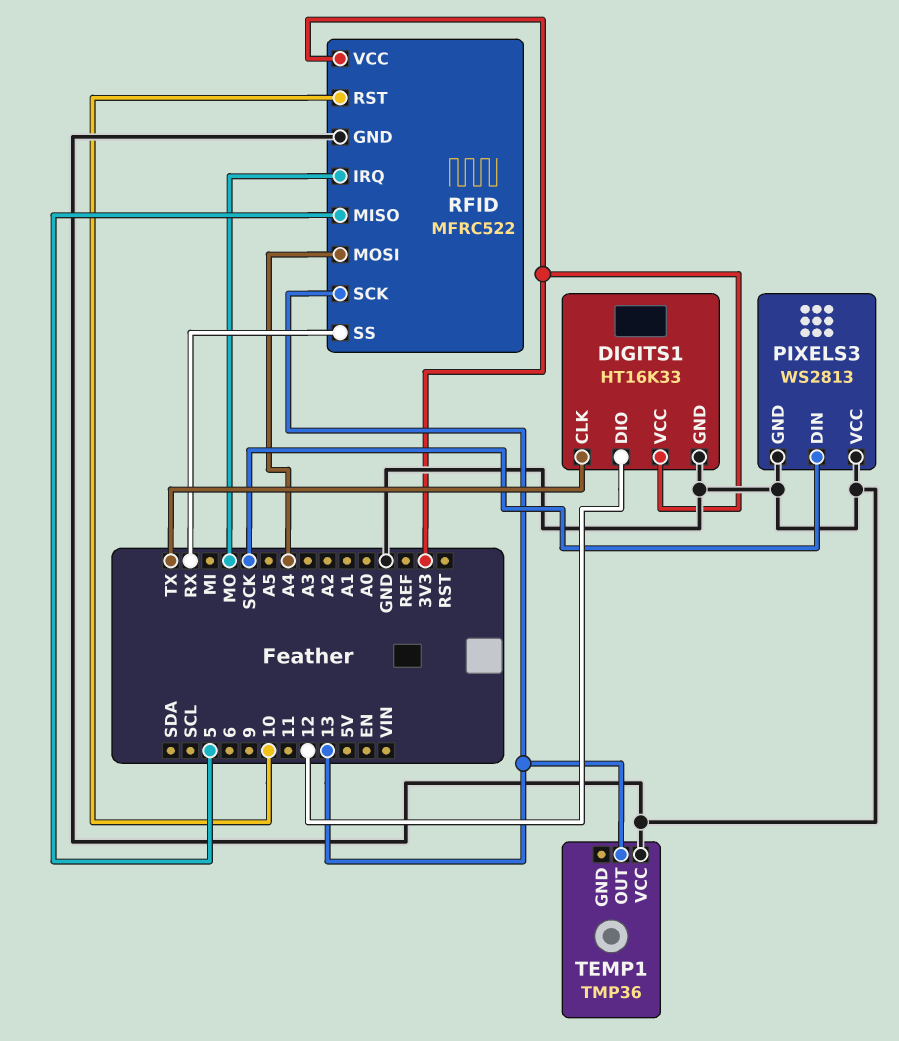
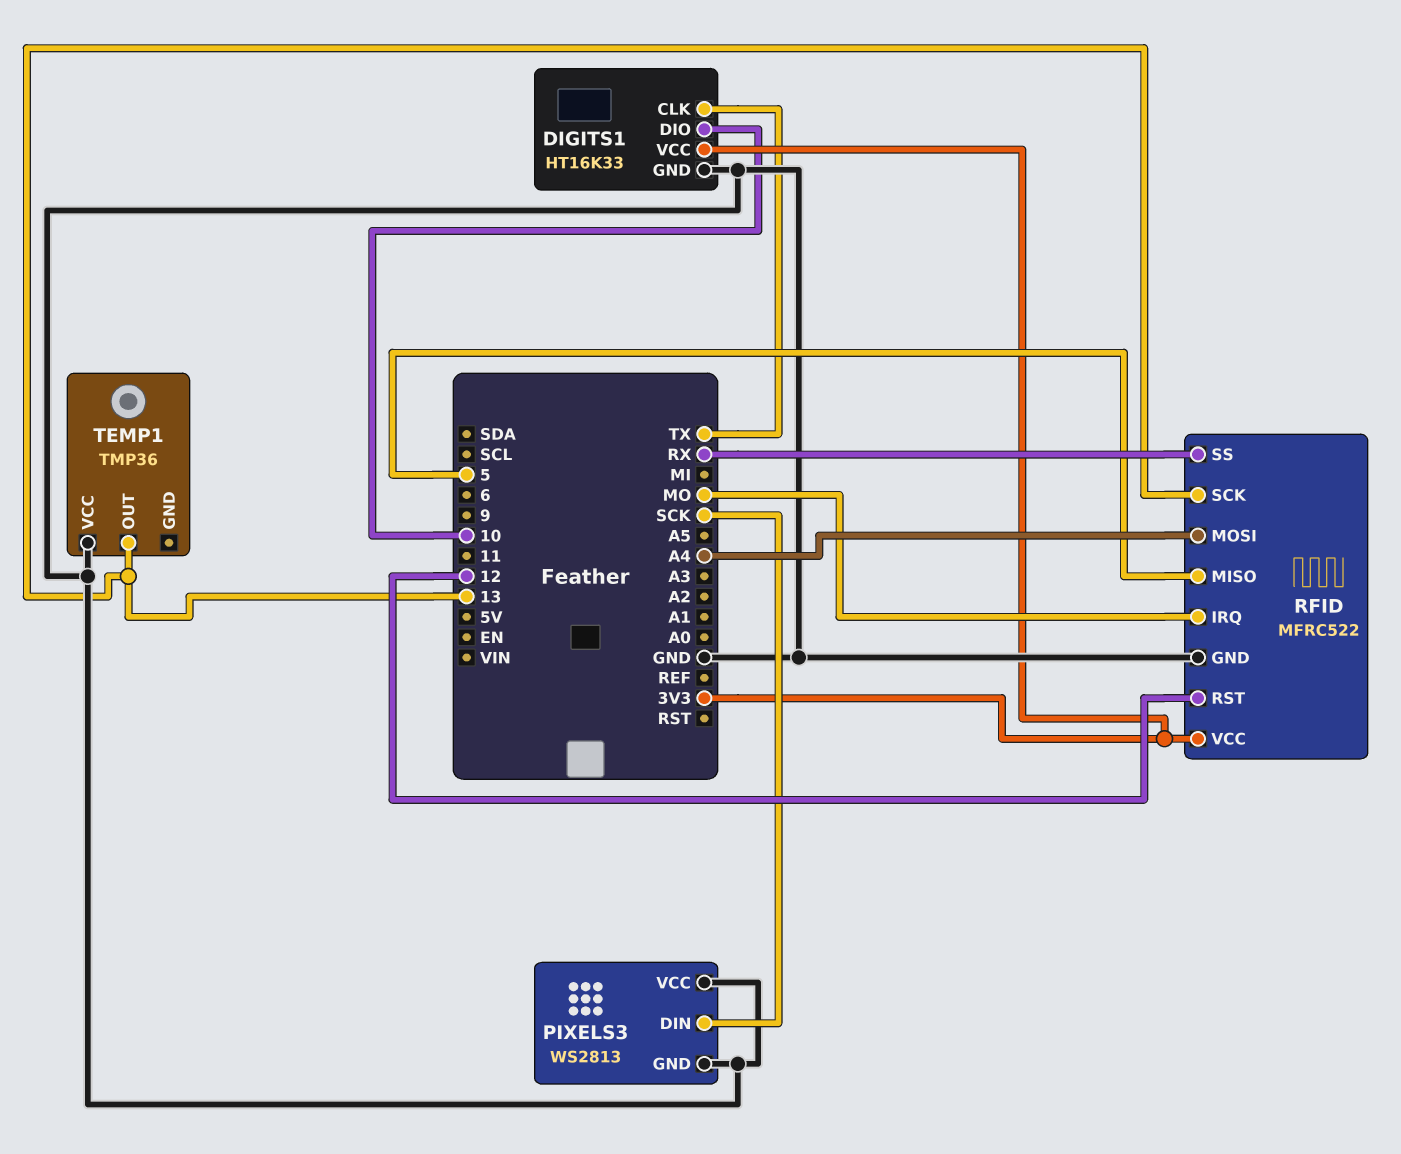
DIGITS1 pin DIO: 12 -> 10
RFID pin RST: 10 -> 12

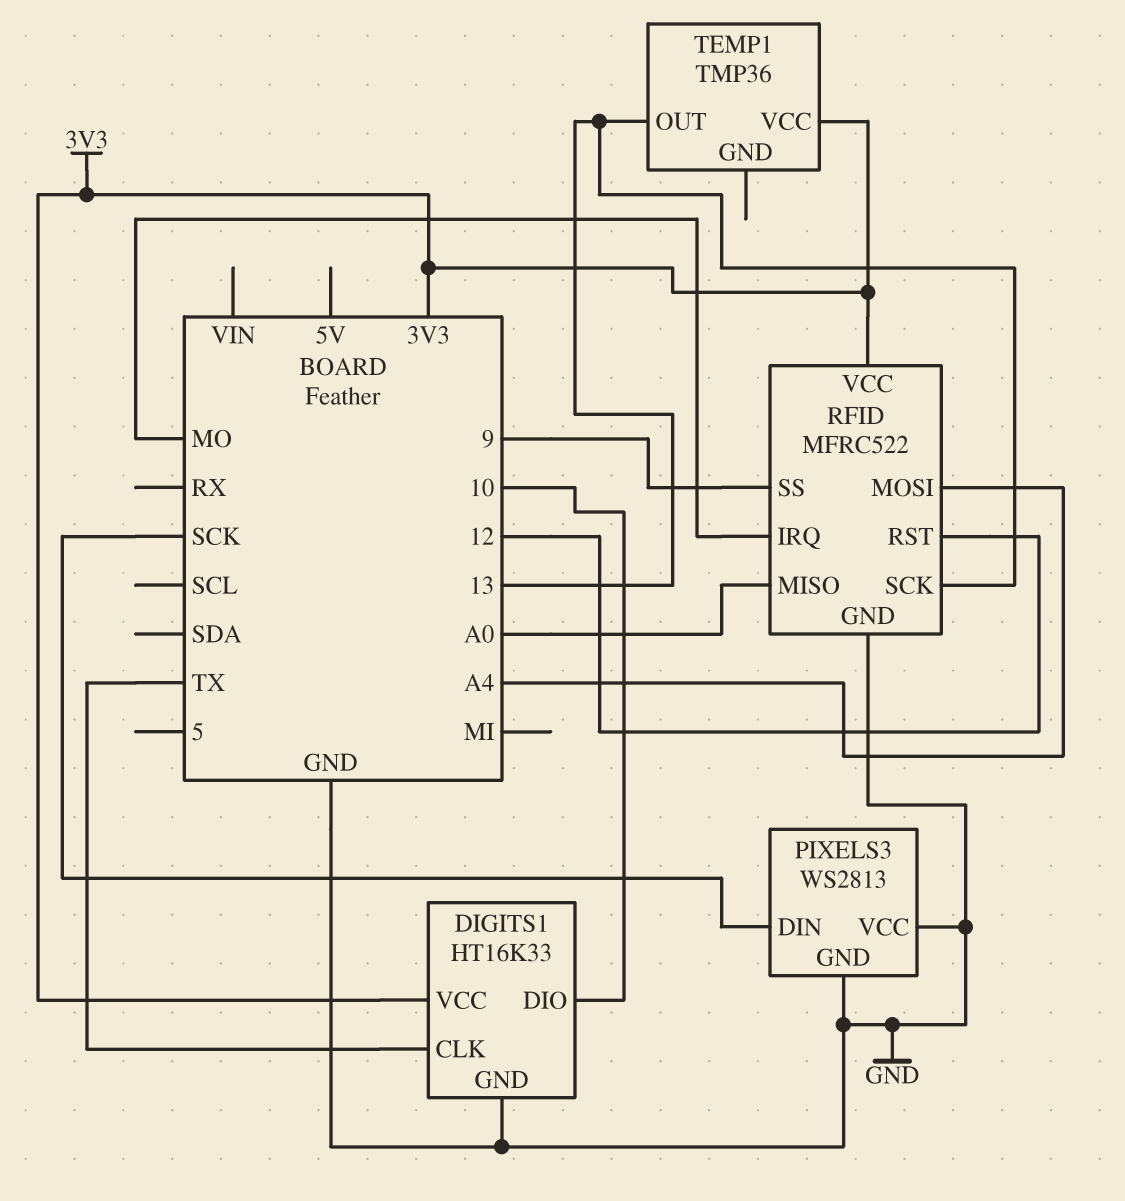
RFID pin MISO: 5 -> A0
RFID pin SS: RX -> 9
TEMP1 pin VCC: GND -> 3V3

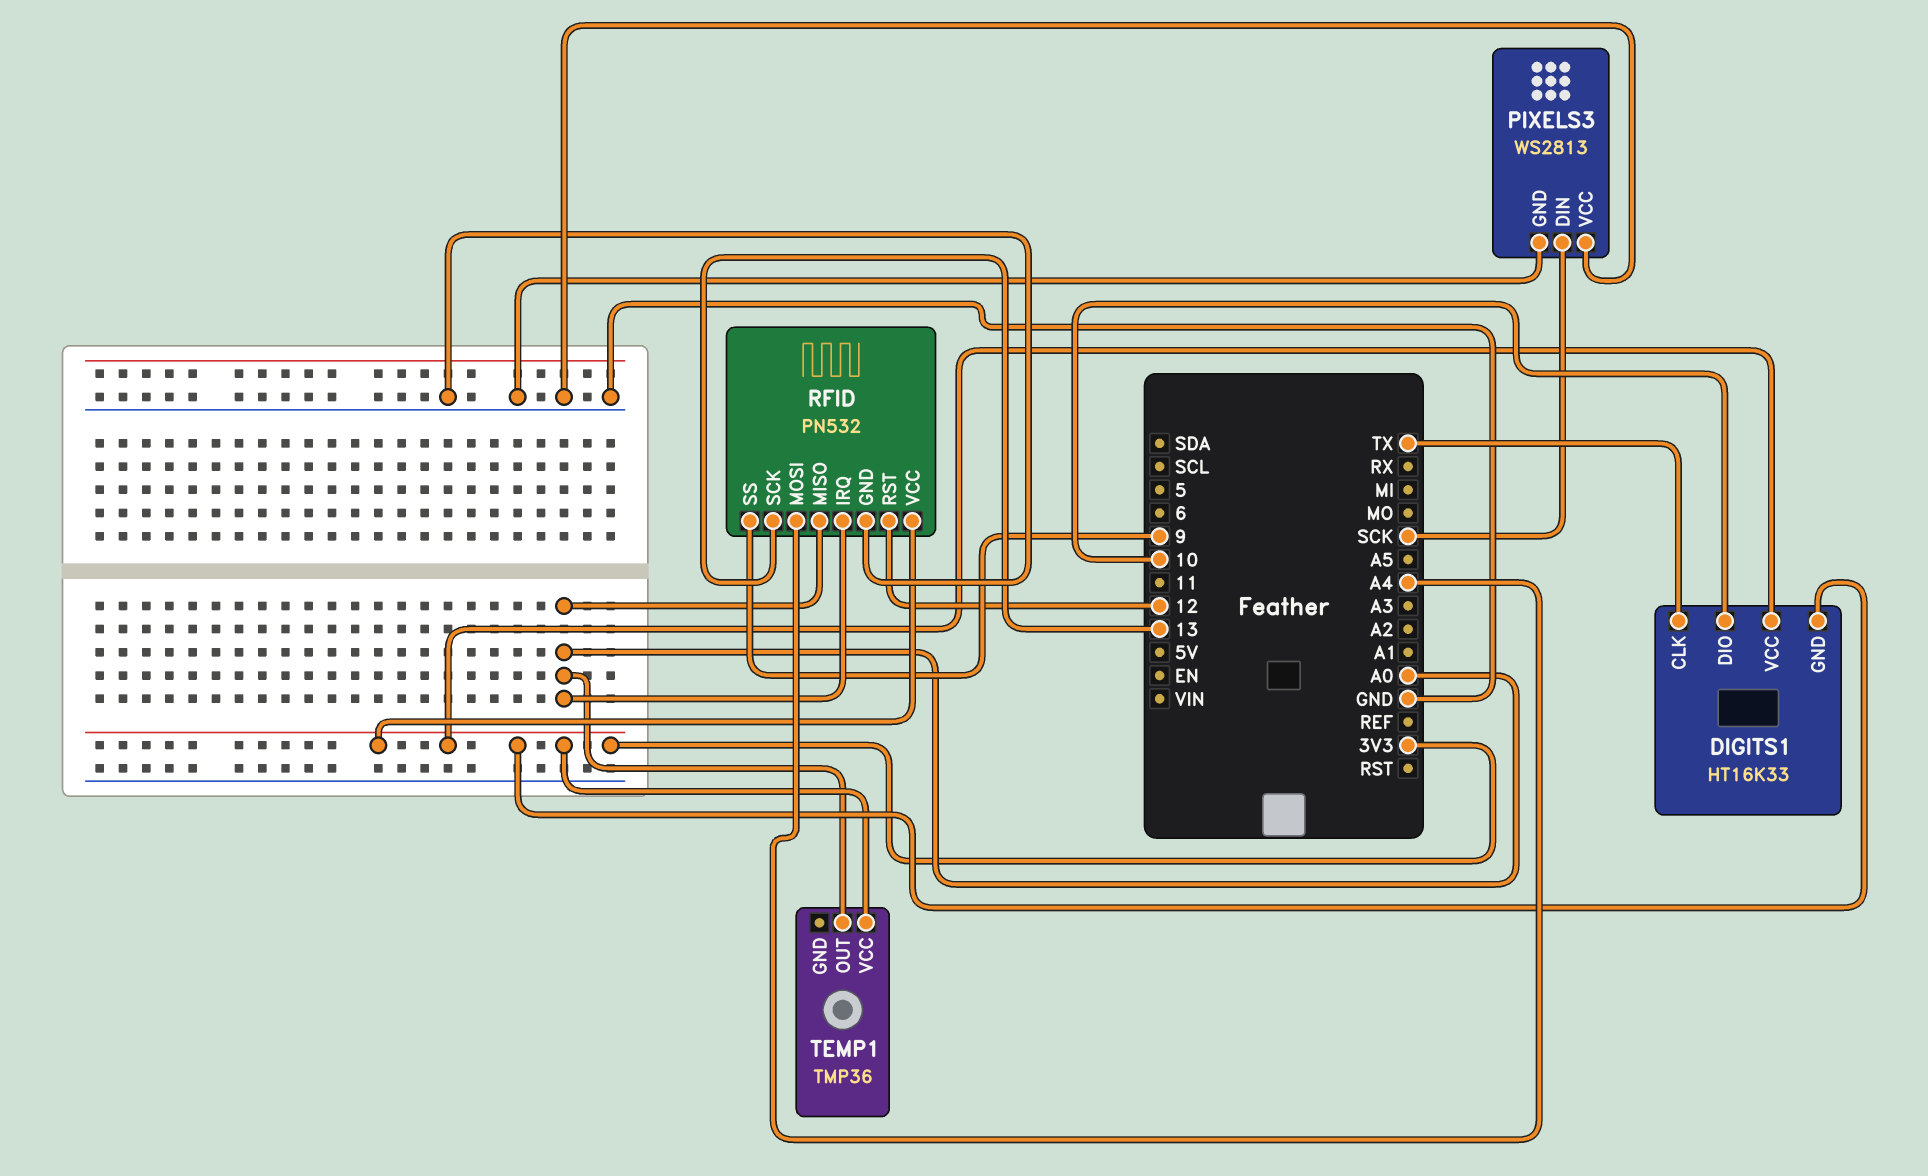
DIGITS1 pin GND: GND -> 3V3
RFID: MFRC522 -> PN532
RFID pin IRQ: MO -> A0
TEMP1 pin OUT: 13 -> A0

